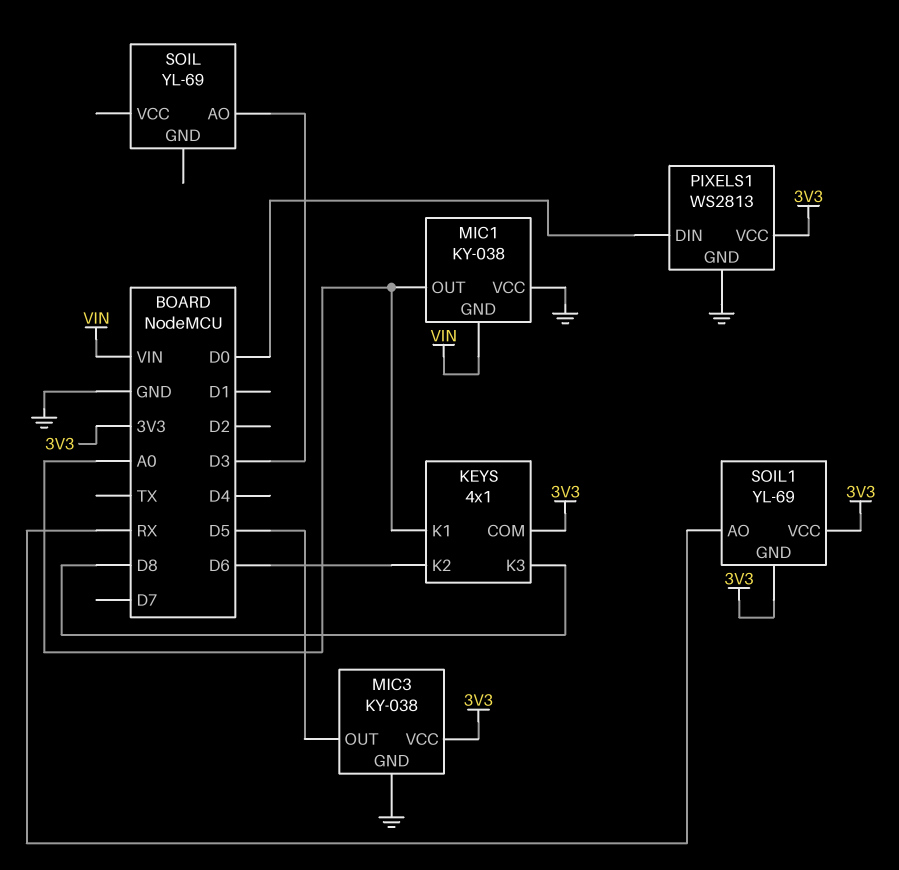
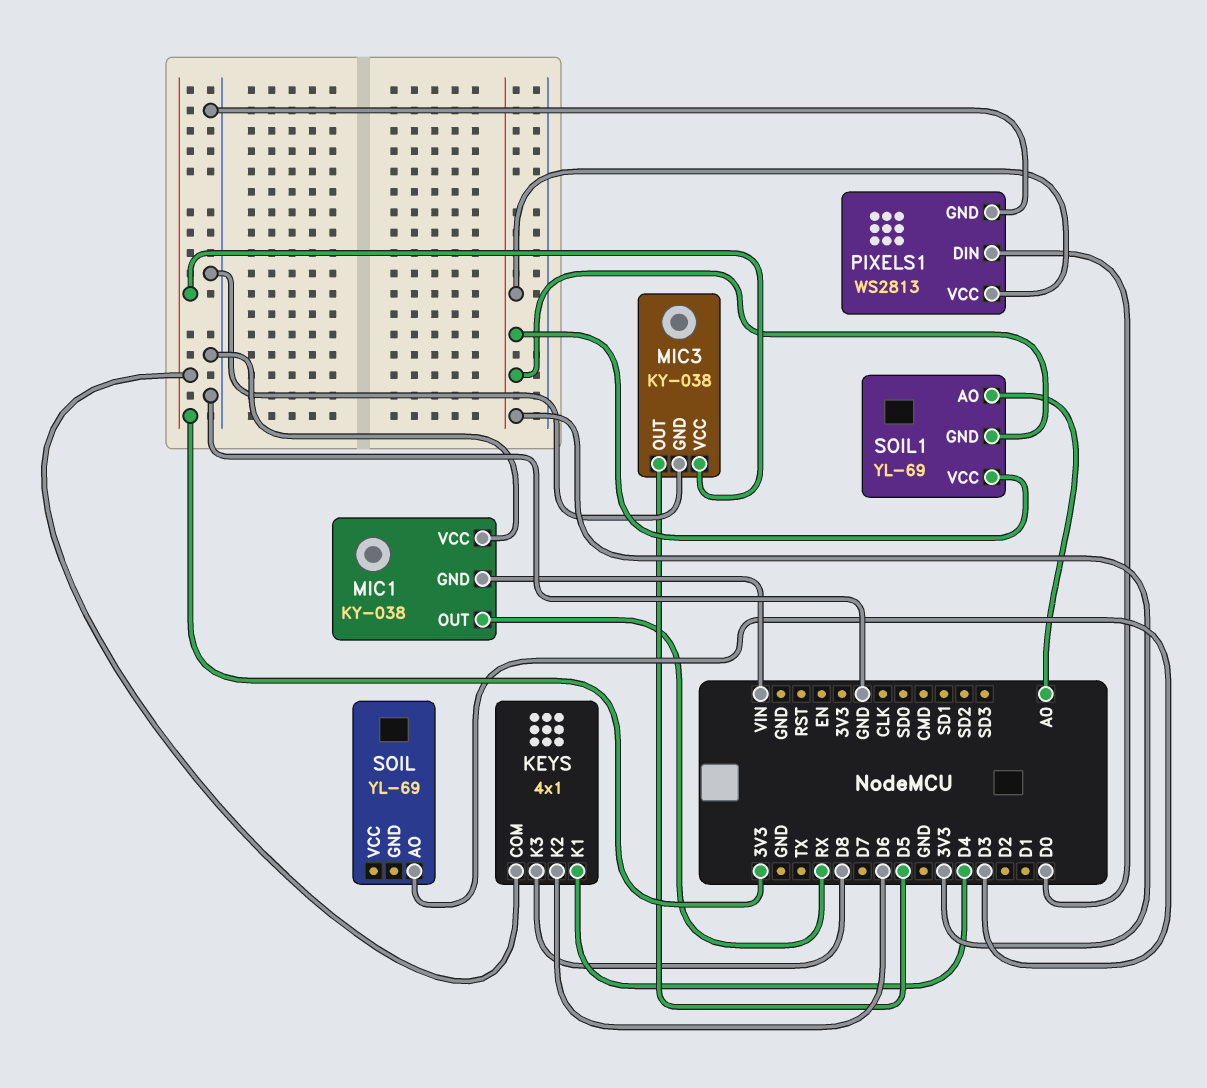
KEYS pin K1: A0 -> D4
MIC1 pin OUT: A0 -> RX
SOIL1 pin AO: RX -> A0

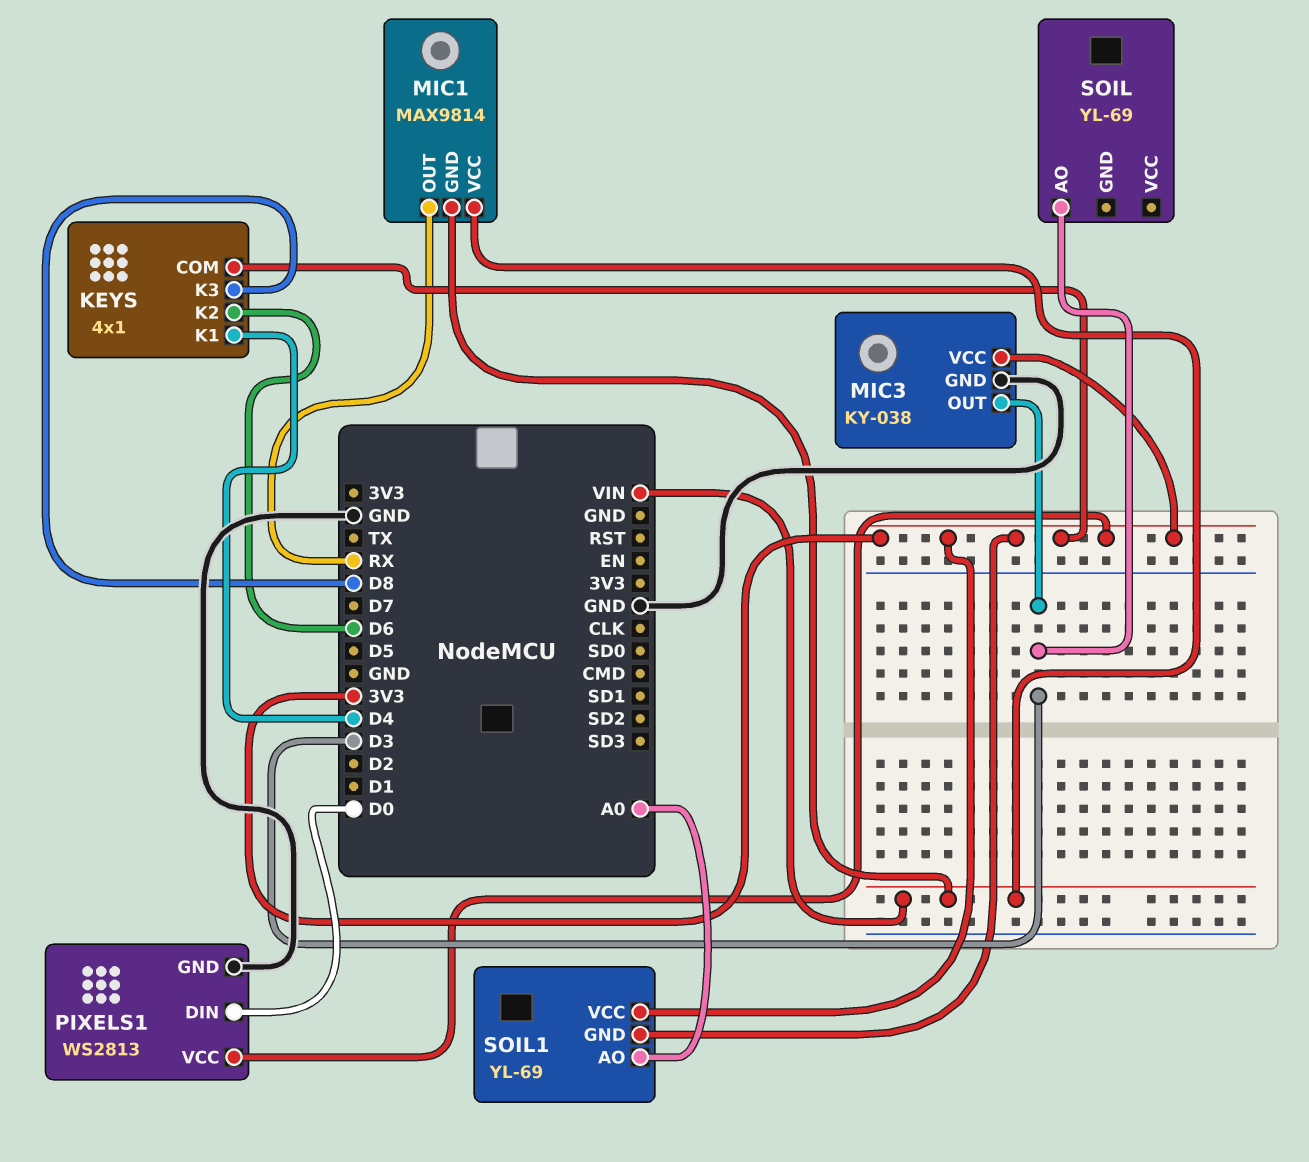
MIC1: KY-038 -> MAX9814
MIC1 pin VCC: GND -> VIN
MIC3 pin OUT: D5 -> D3

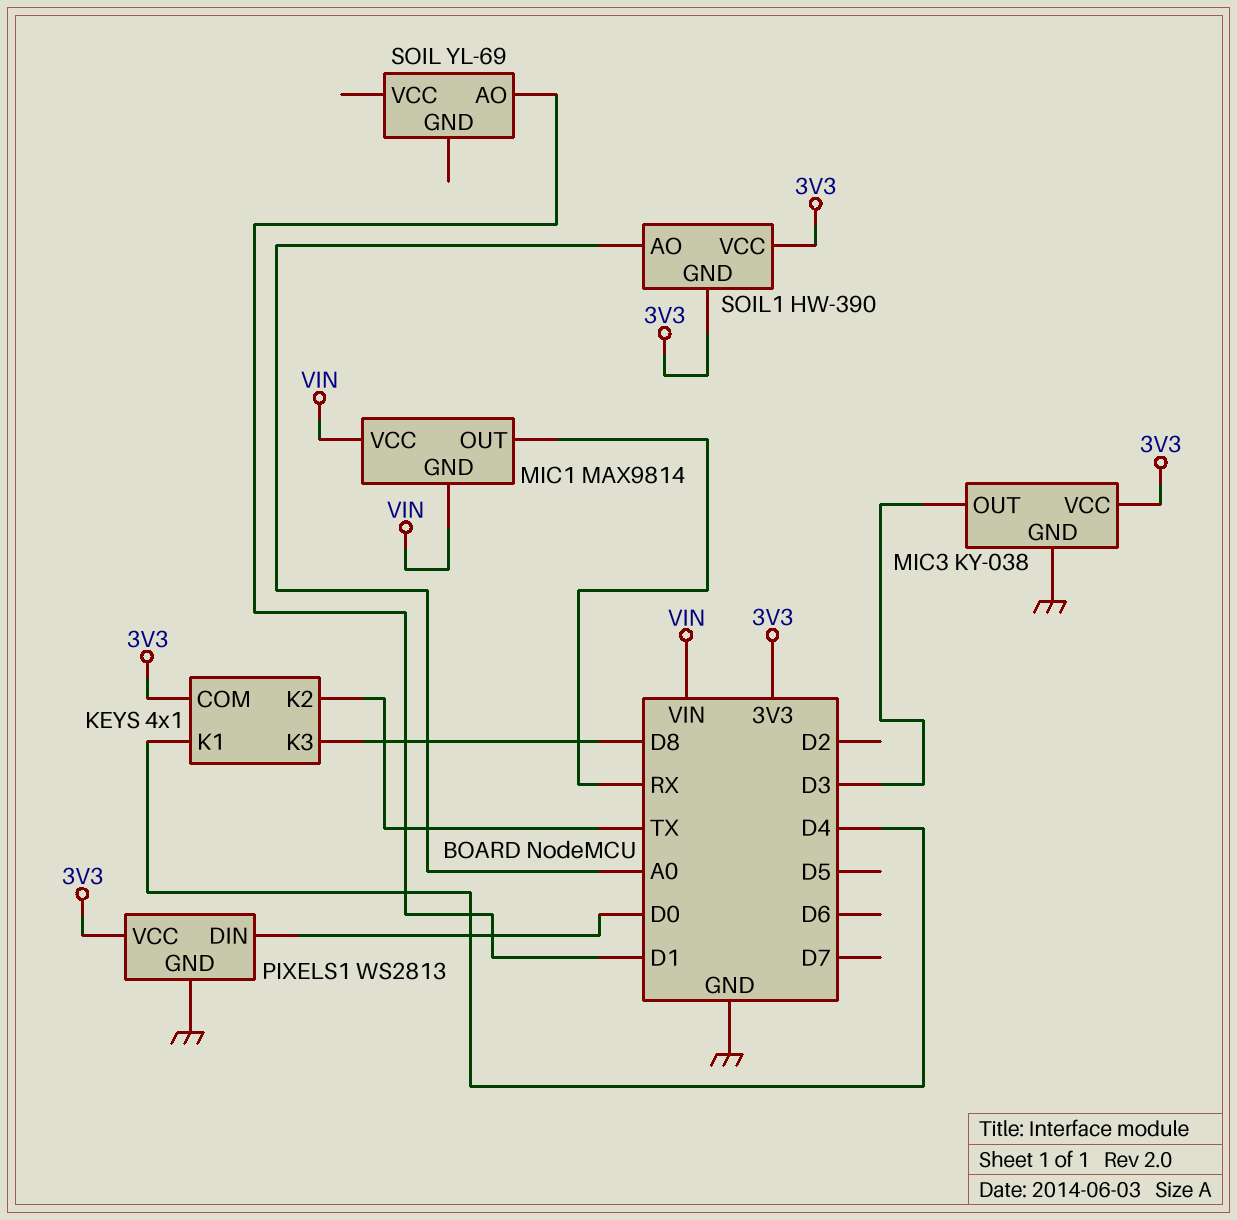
KEYS pin K2: D6 -> TX
SOIL pin AO: D3 -> D1
SOIL1: YL-69 -> HW-390

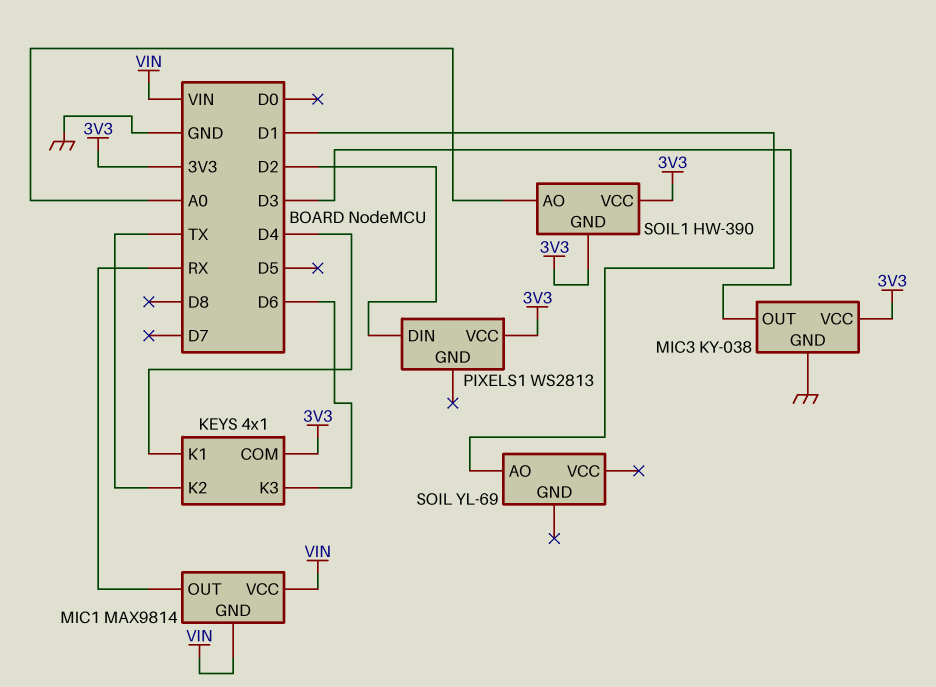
KEYS pin K3: D8 -> D6
PIXELS1 pin DIN: D0 -> D2
PIXELS1 pin GND: GND -> none

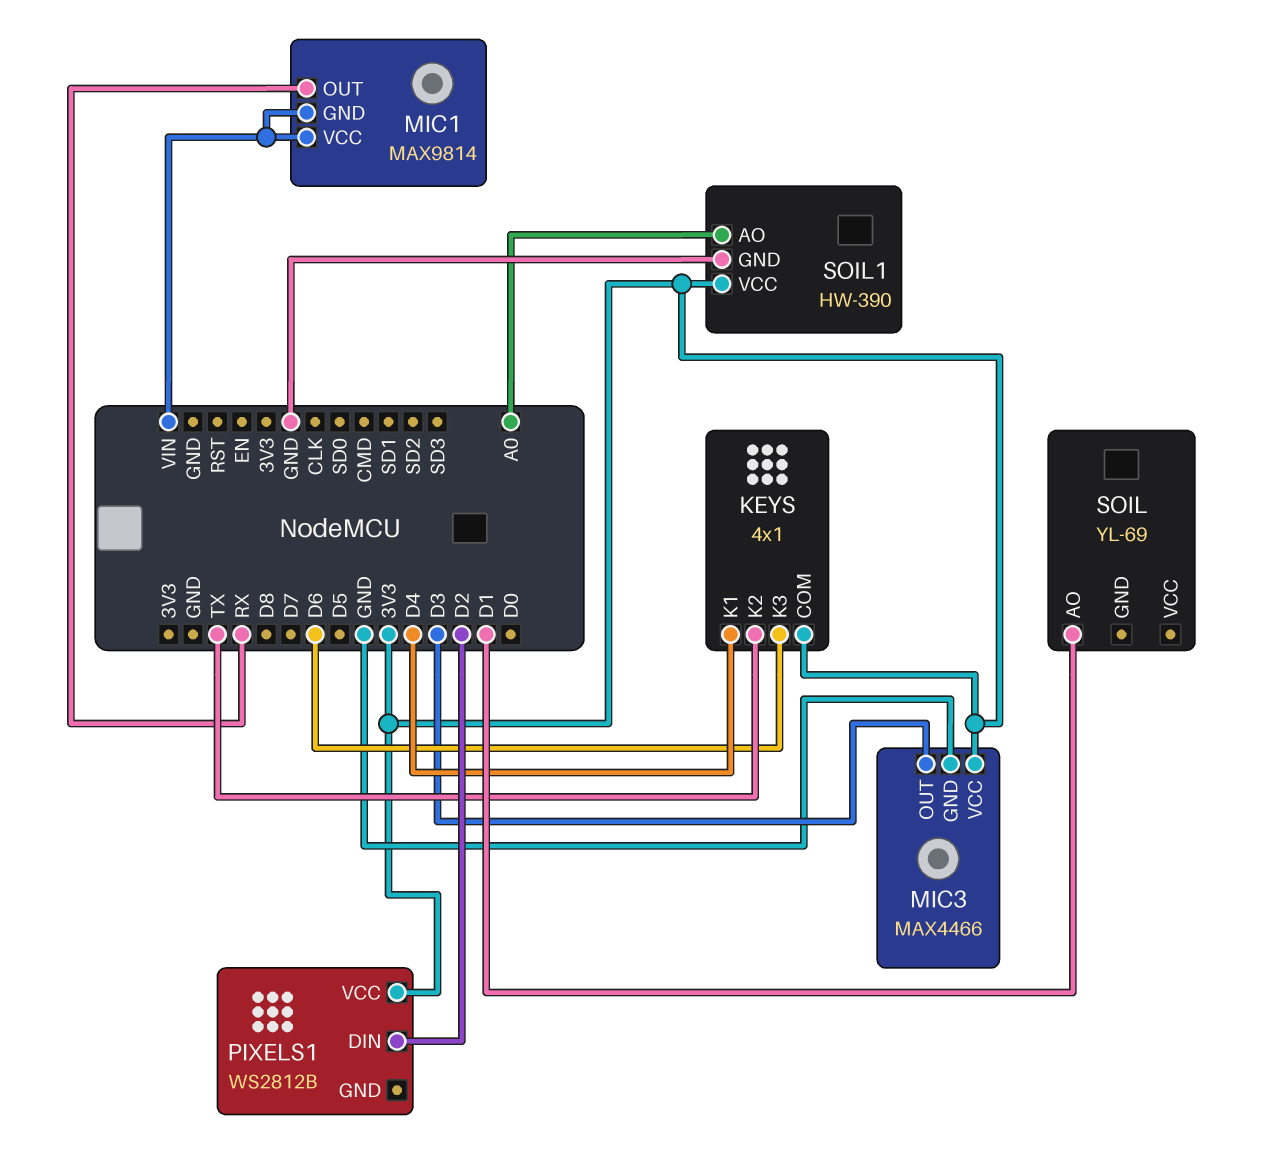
MIC3: KY-038 -> MAX4466
PIXELS1: WS2813 -> WS2812B
SOIL1 pin GND: 3V3 -> GND

